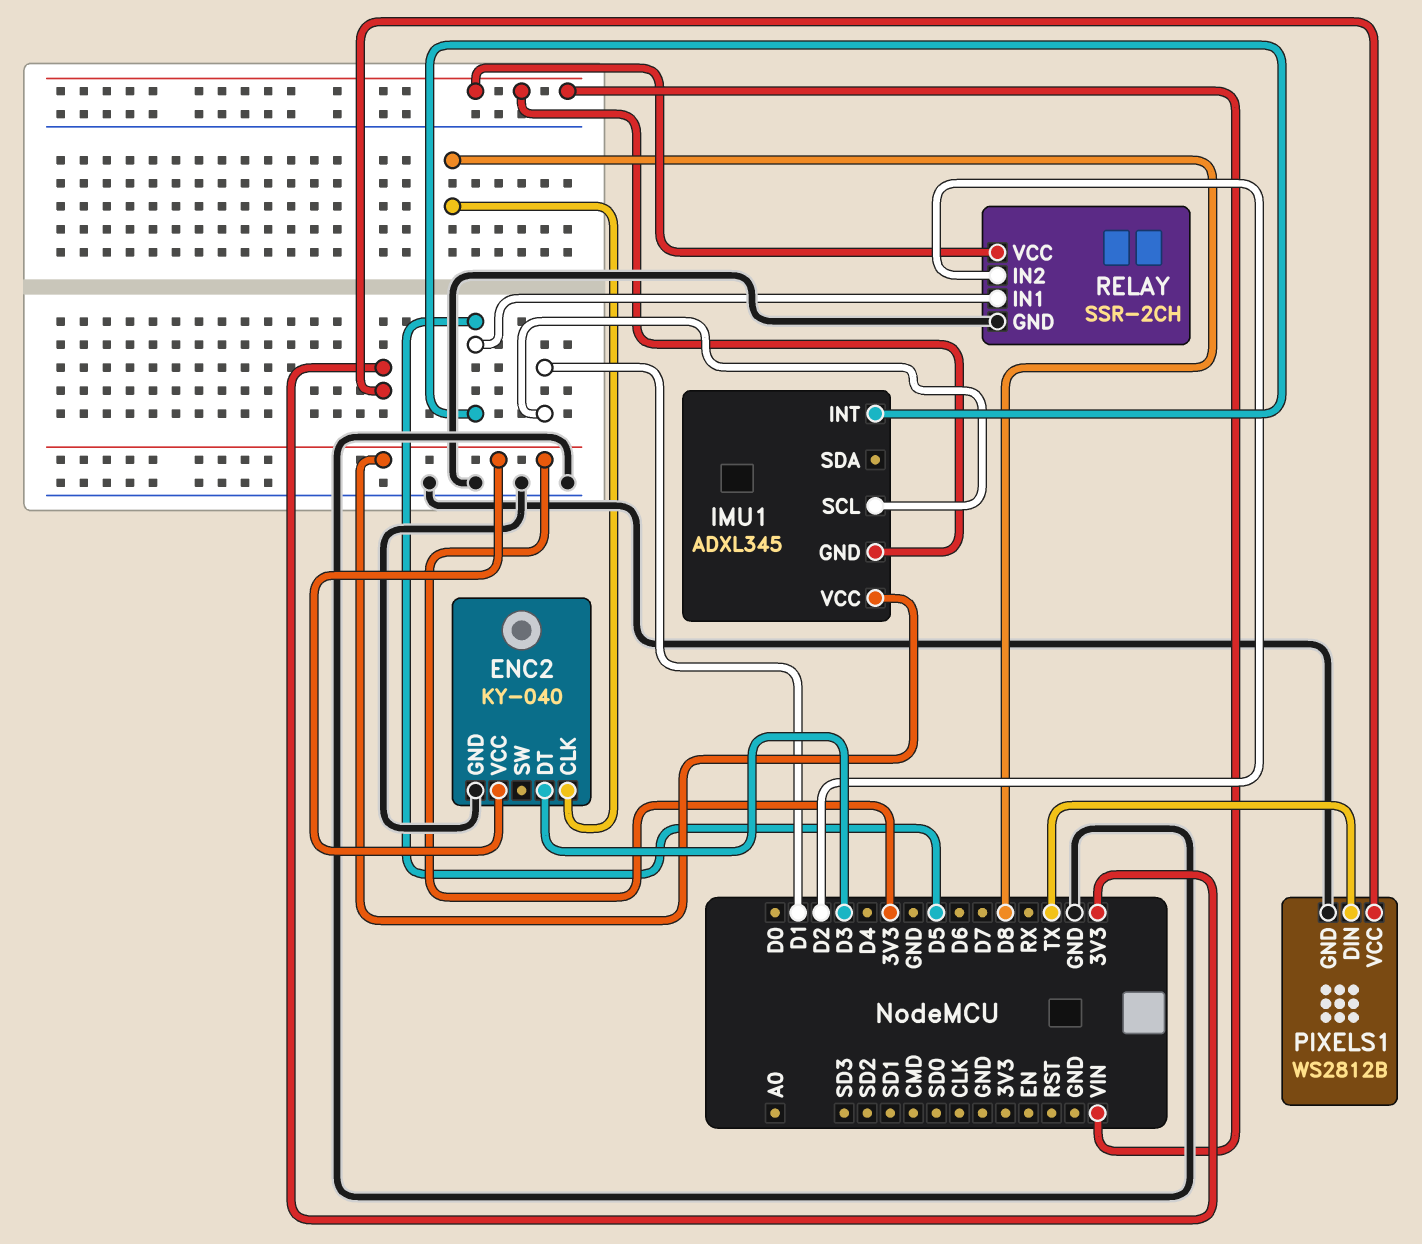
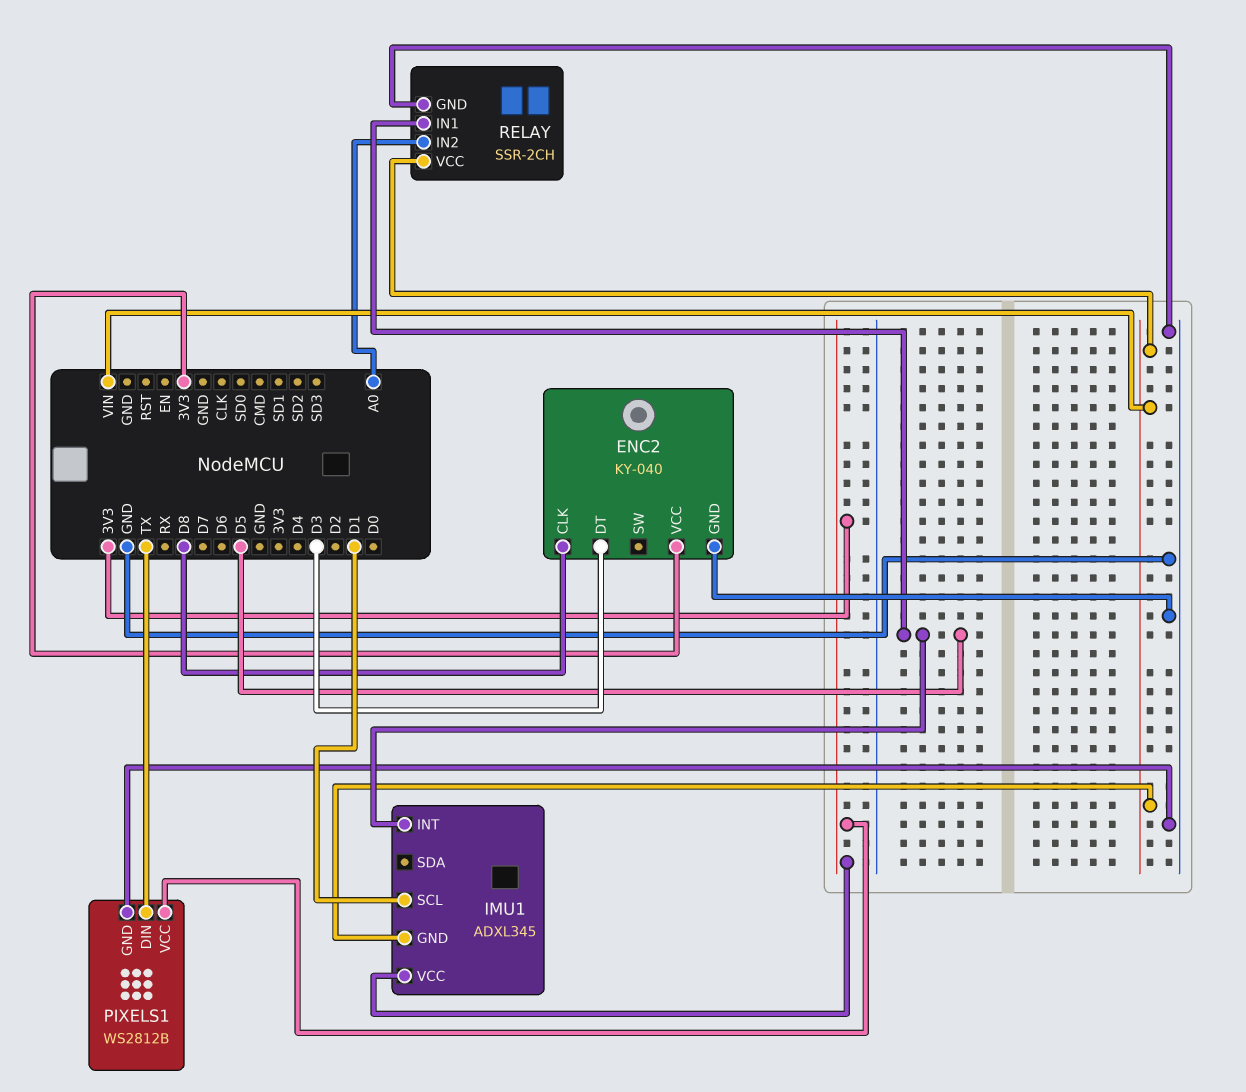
RELAY pin IN2: D2 -> A0

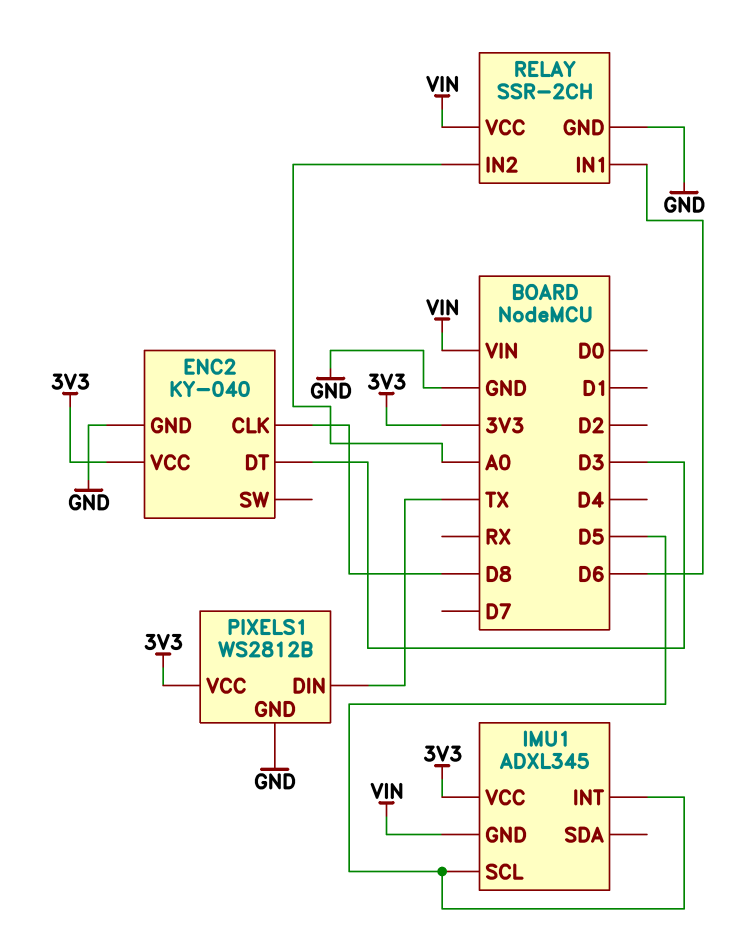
IMU1 pin SCL: D1 -> D5
RELAY pin IN1: D5 -> D6

